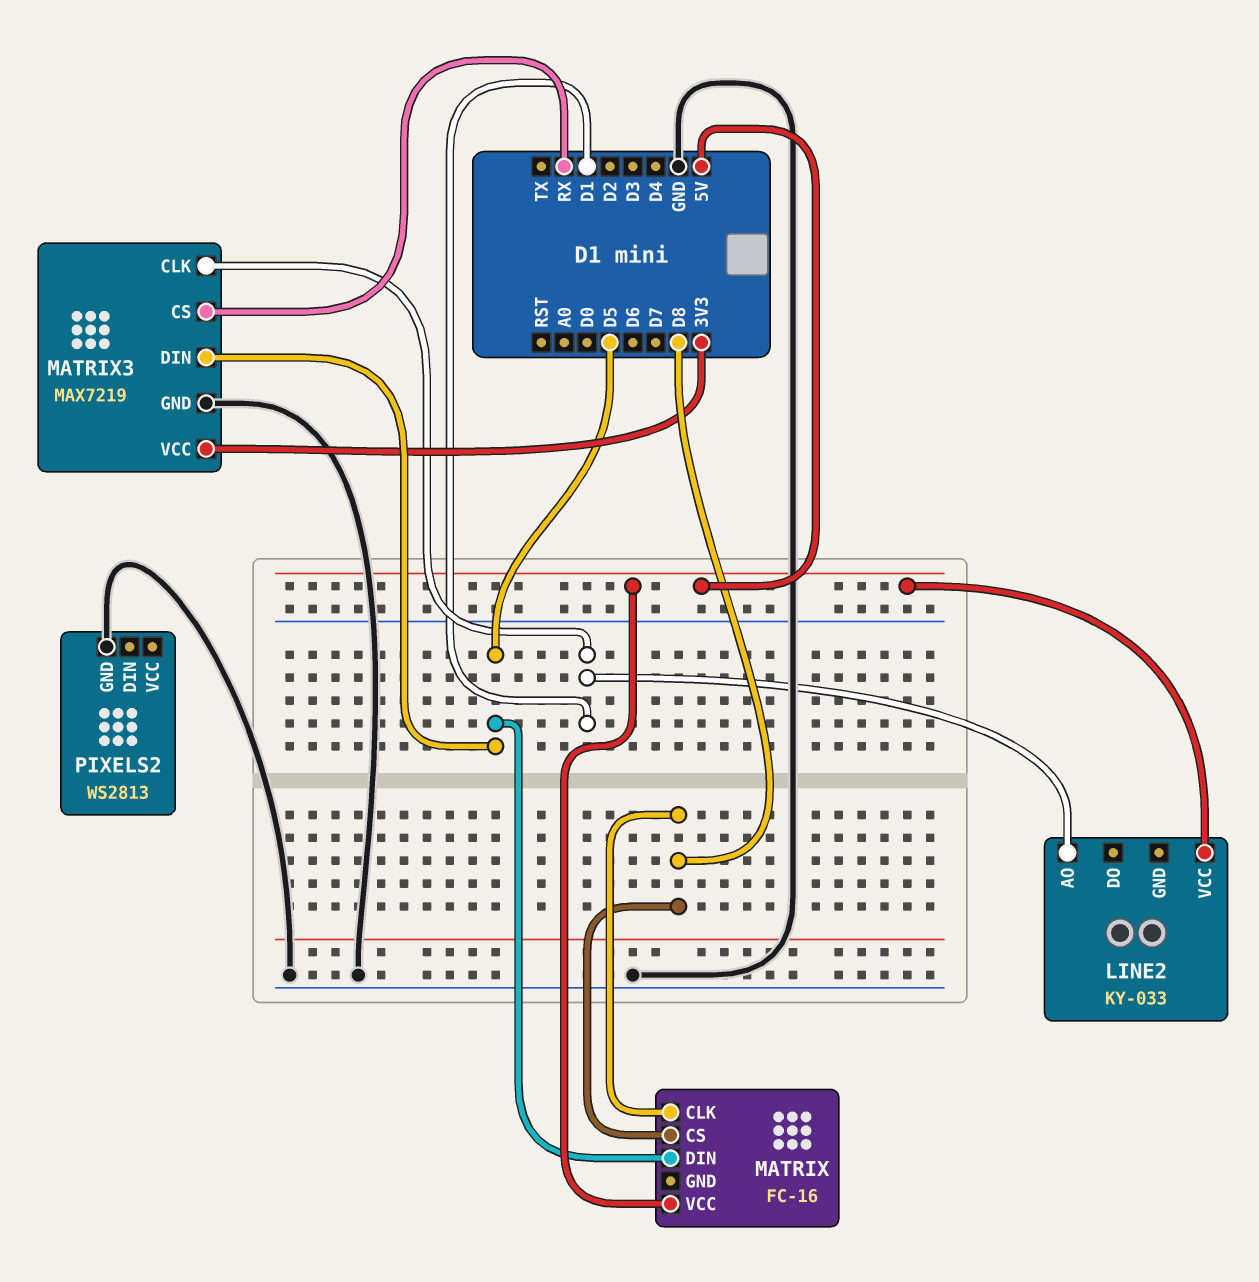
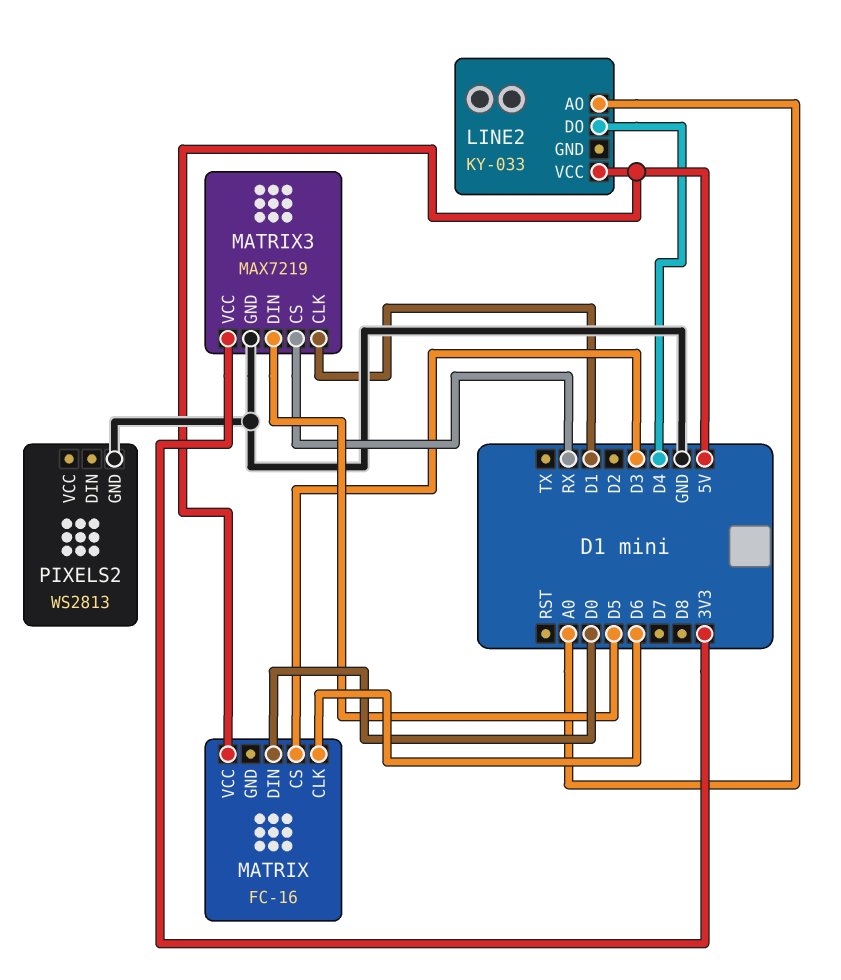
LINE2 pin AO: D1 -> A0
LINE2 pin DO: none -> D4
MATRIX pin CLK: D8 -> D6
MATRIX pin CS: D8 -> D3
MATRIX pin DIN: D5 -> D0

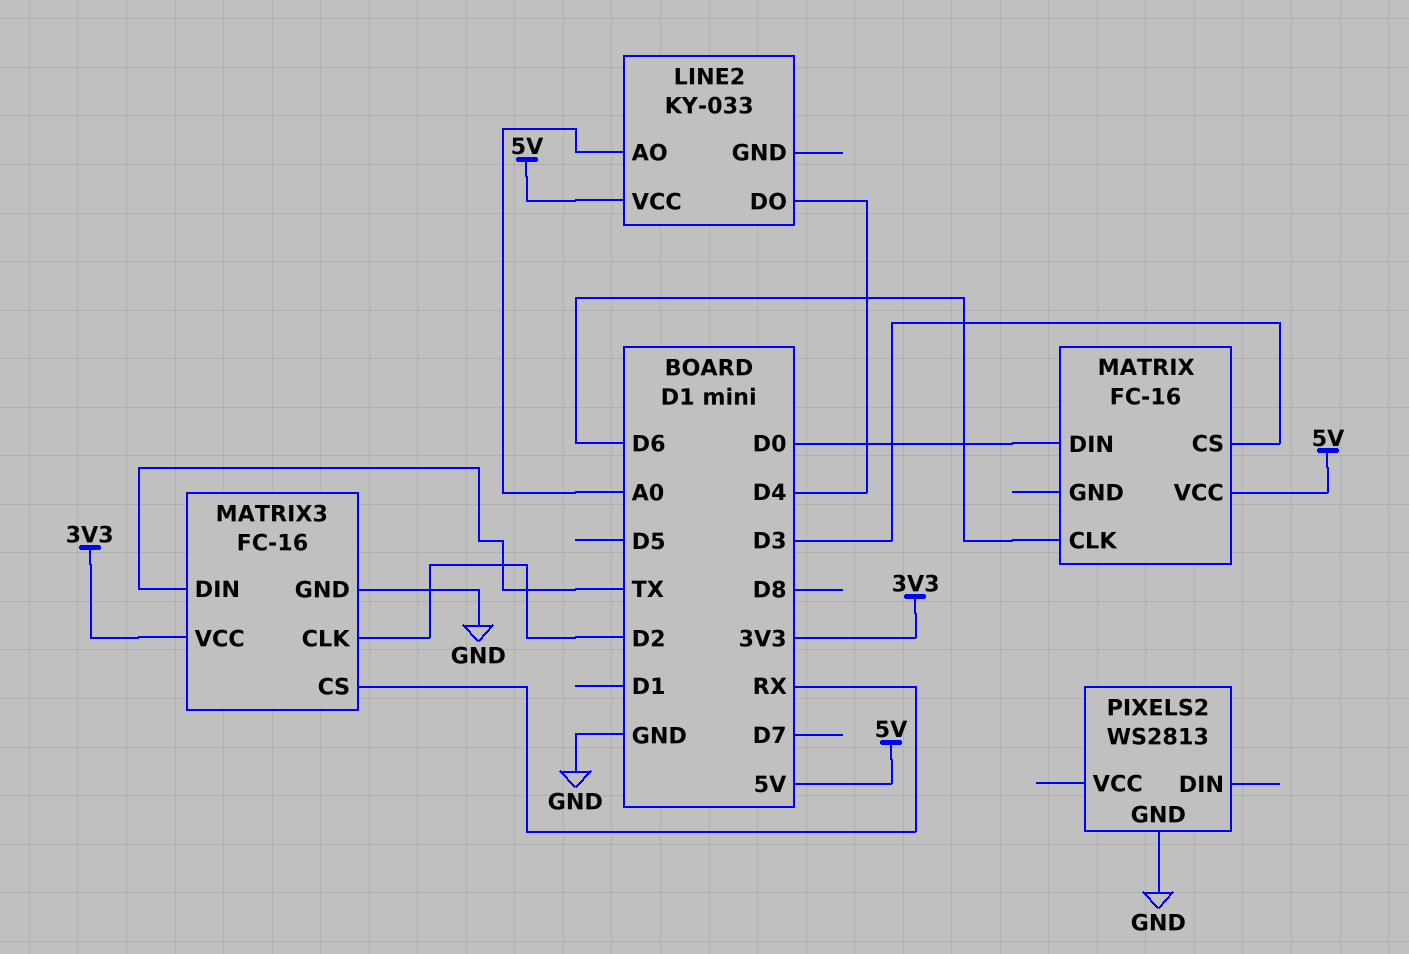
MATRIX3: MAX7219 -> FC-16
MATRIX3 pin CLK: D1 -> D2
MATRIX3 pin DIN: D5 -> TX

